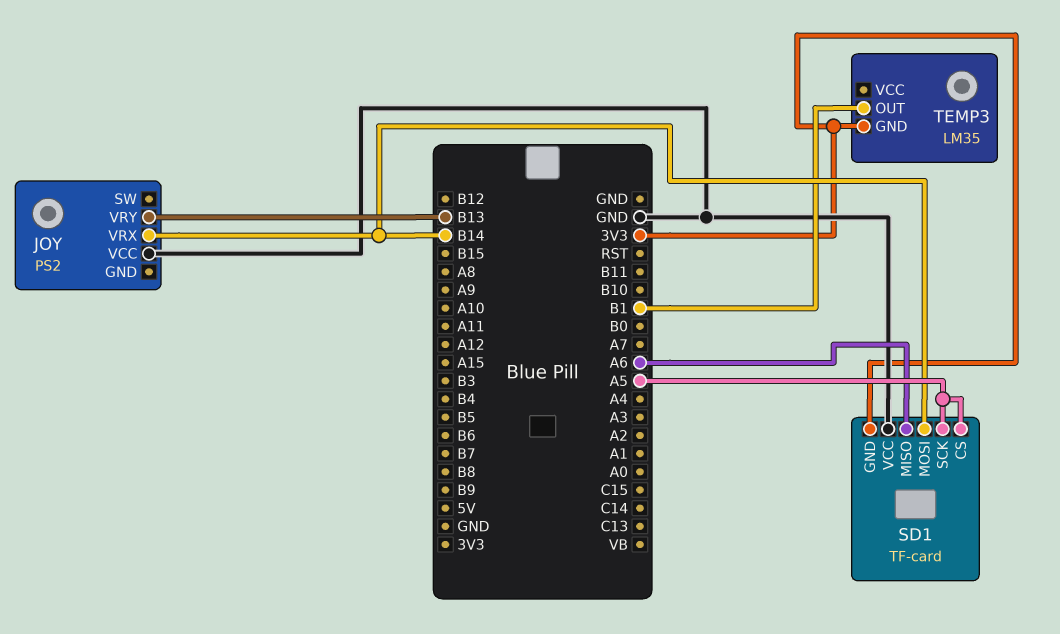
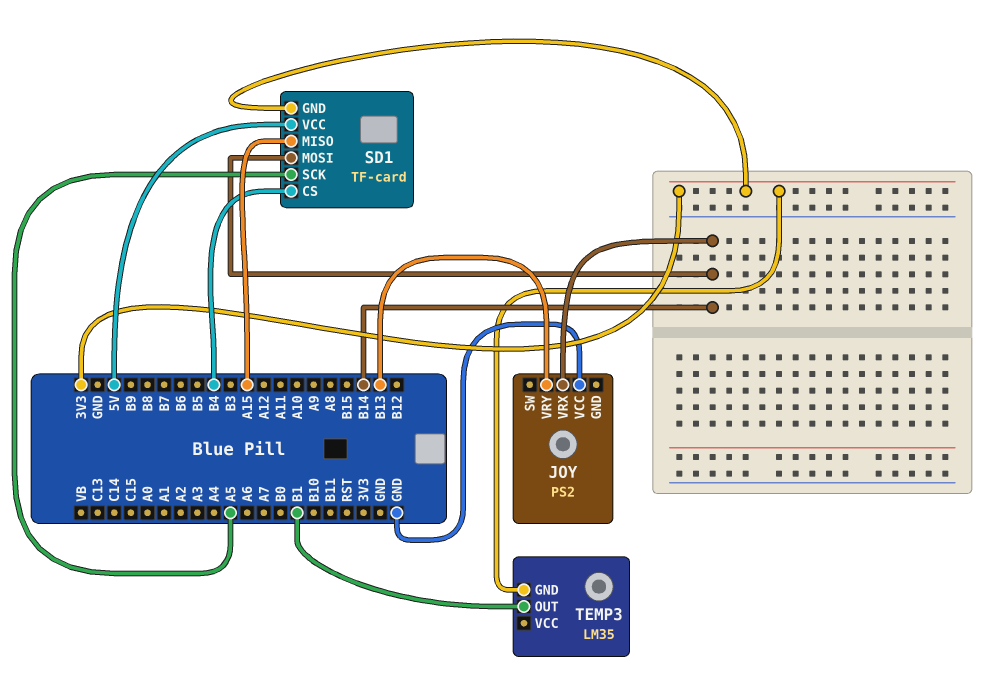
SD1 pin CS: A5 -> B4
SD1 pin MISO: A6 -> A15
SD1 pin VCC: GND -> 5V

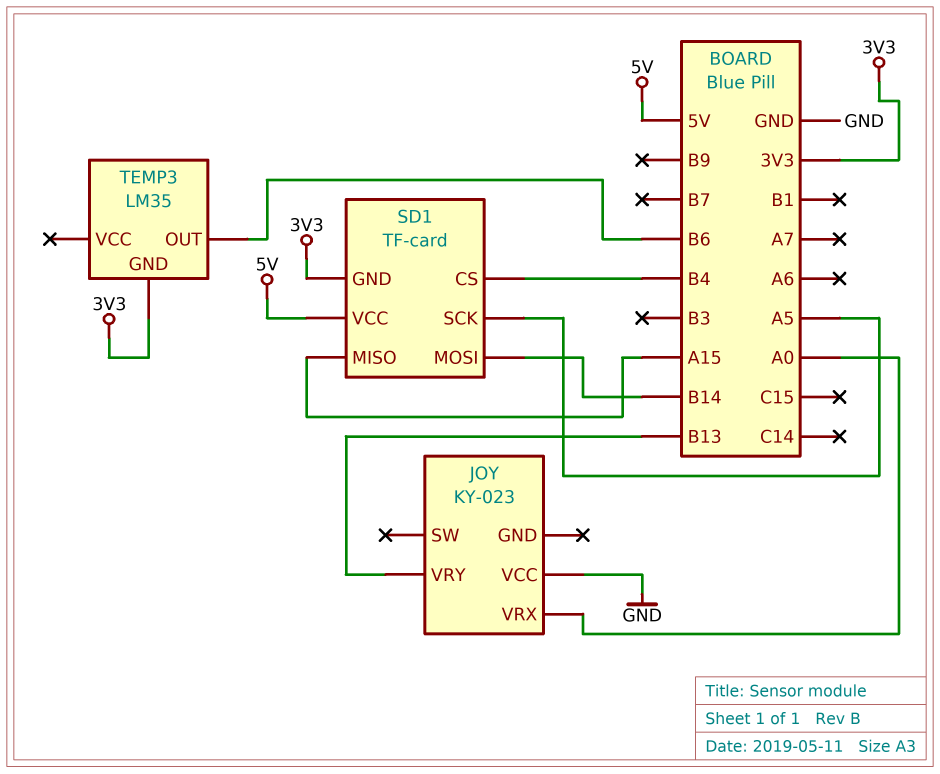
JOY: PS2 -> KY-023
JOY pin VRX: B14 -> A0
TEMP3 pin OUT: B1 -> B6

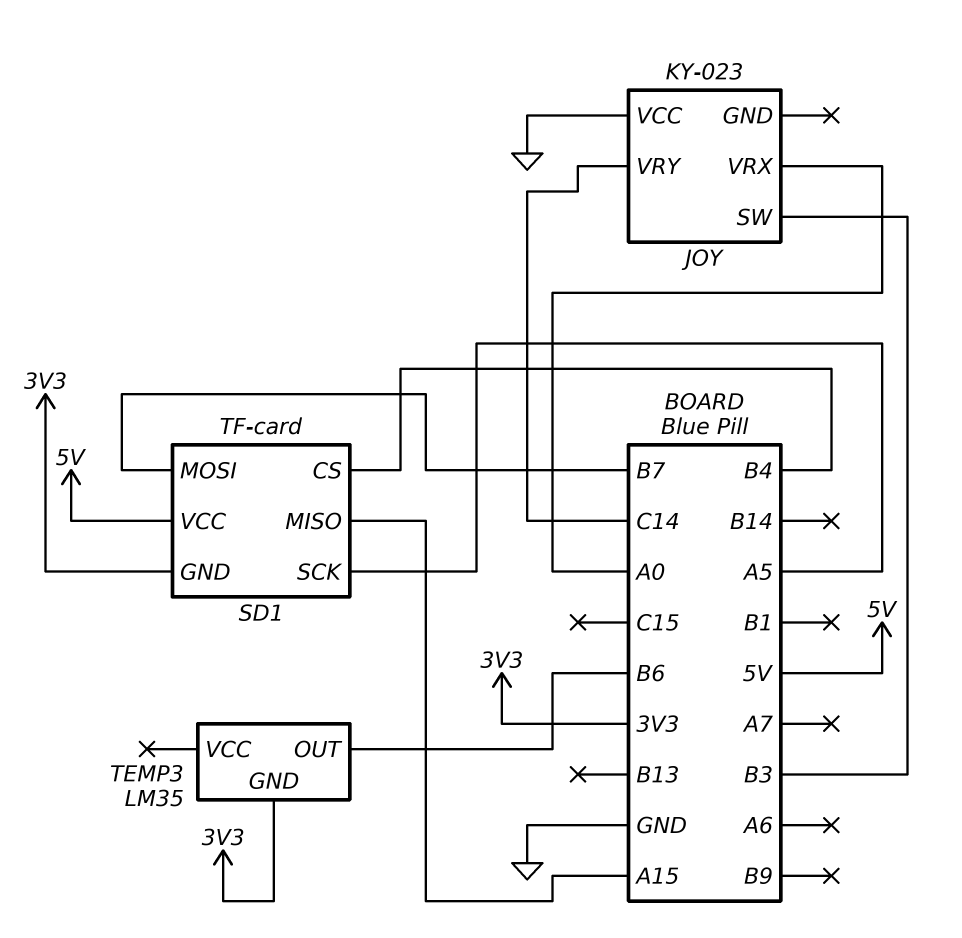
JOY pin SW: none -> B3
JOY pin VRY: B13 -> C14
SD1 pin MOSI: B14 -> B7

